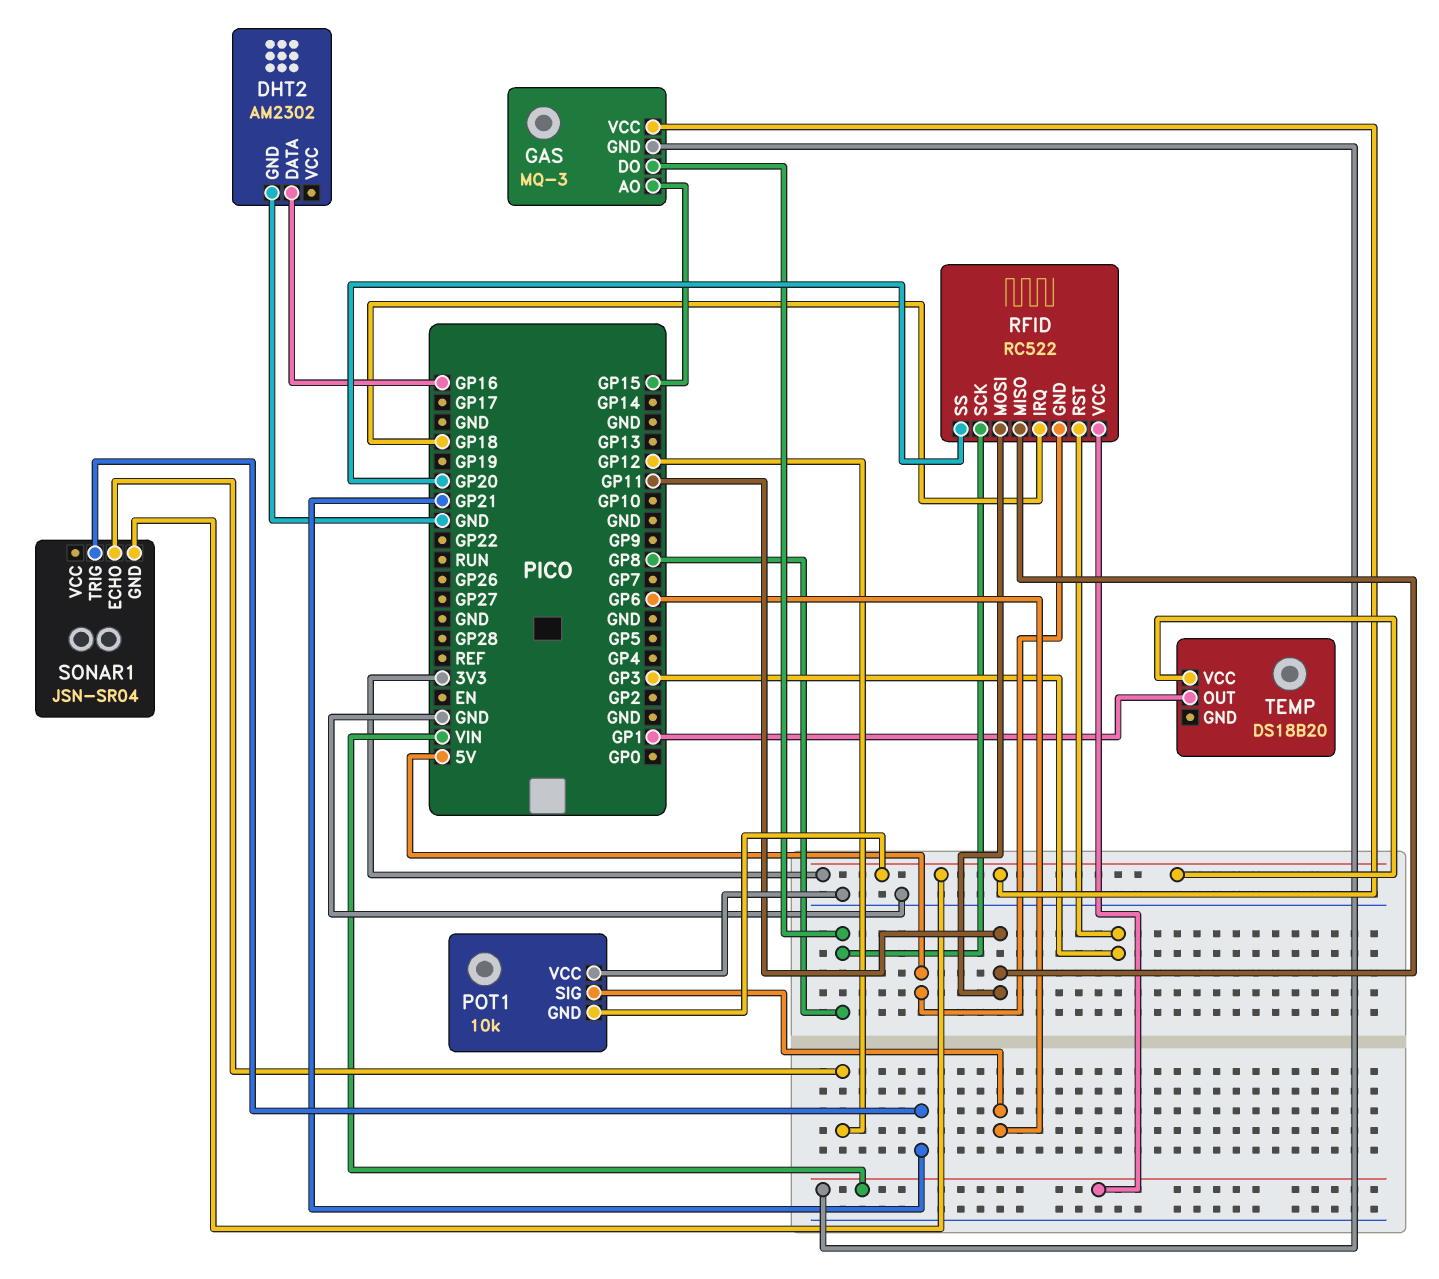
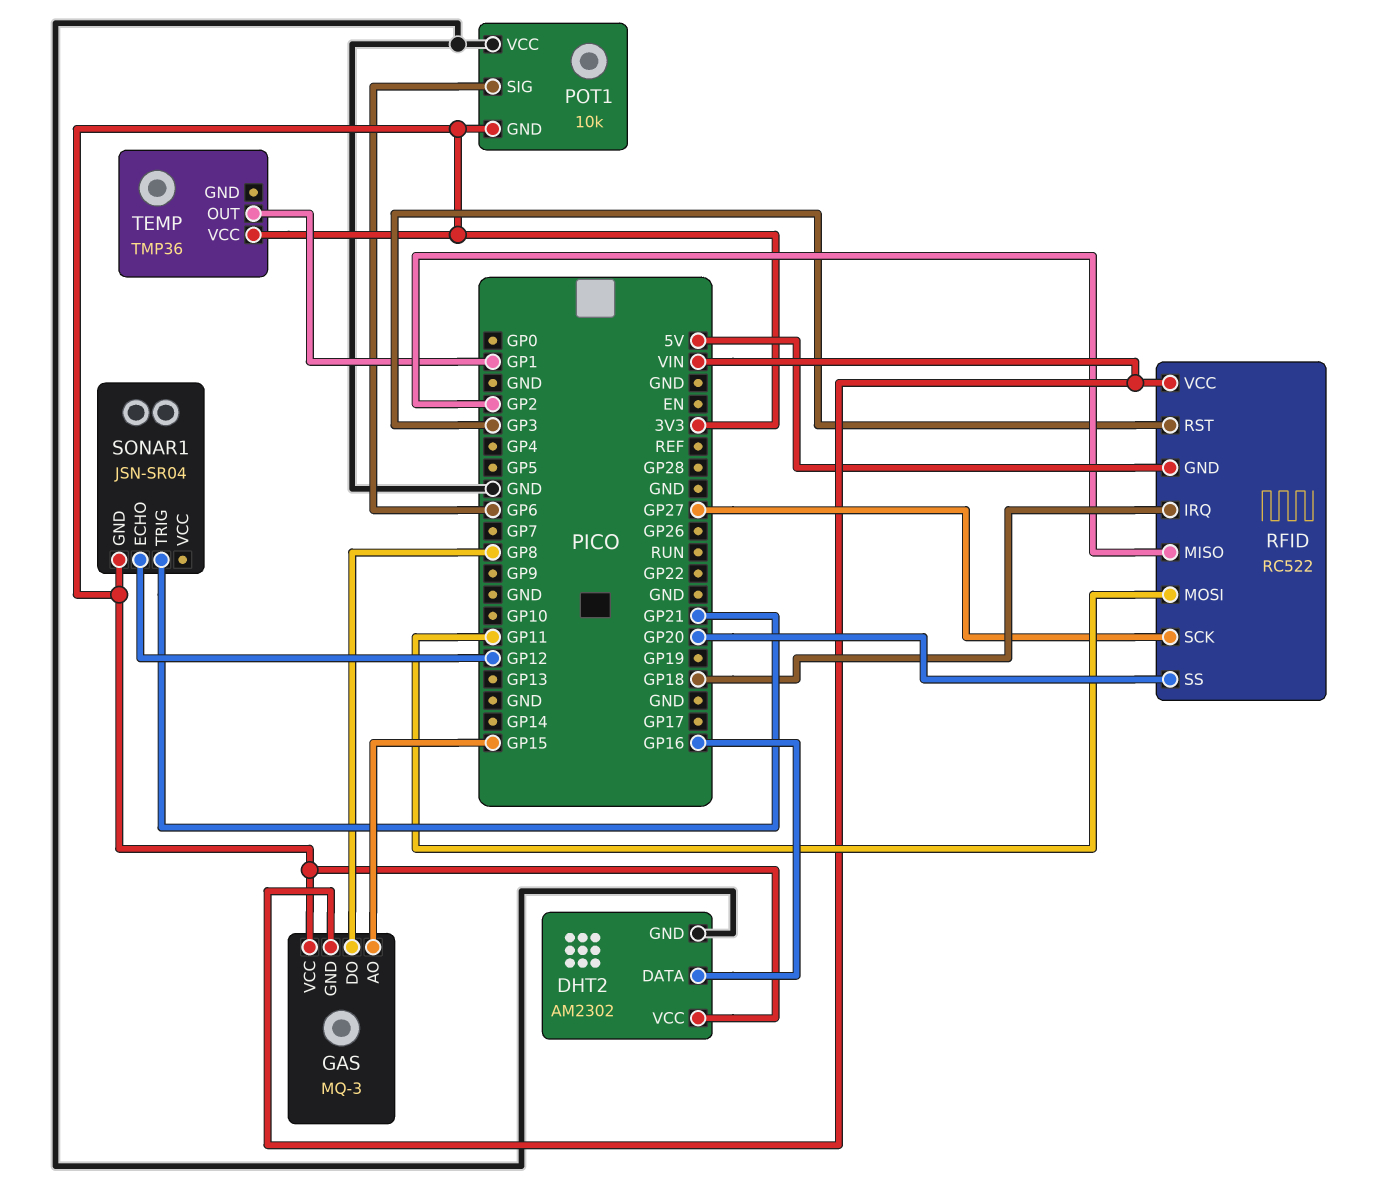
DHT2 pin VCC: none -> 3V3
RFID pin MISO: GP11 -> GP2
RFID pin SCK: GP8 -> GP27
TEMP: DS18B20 -> TMP36

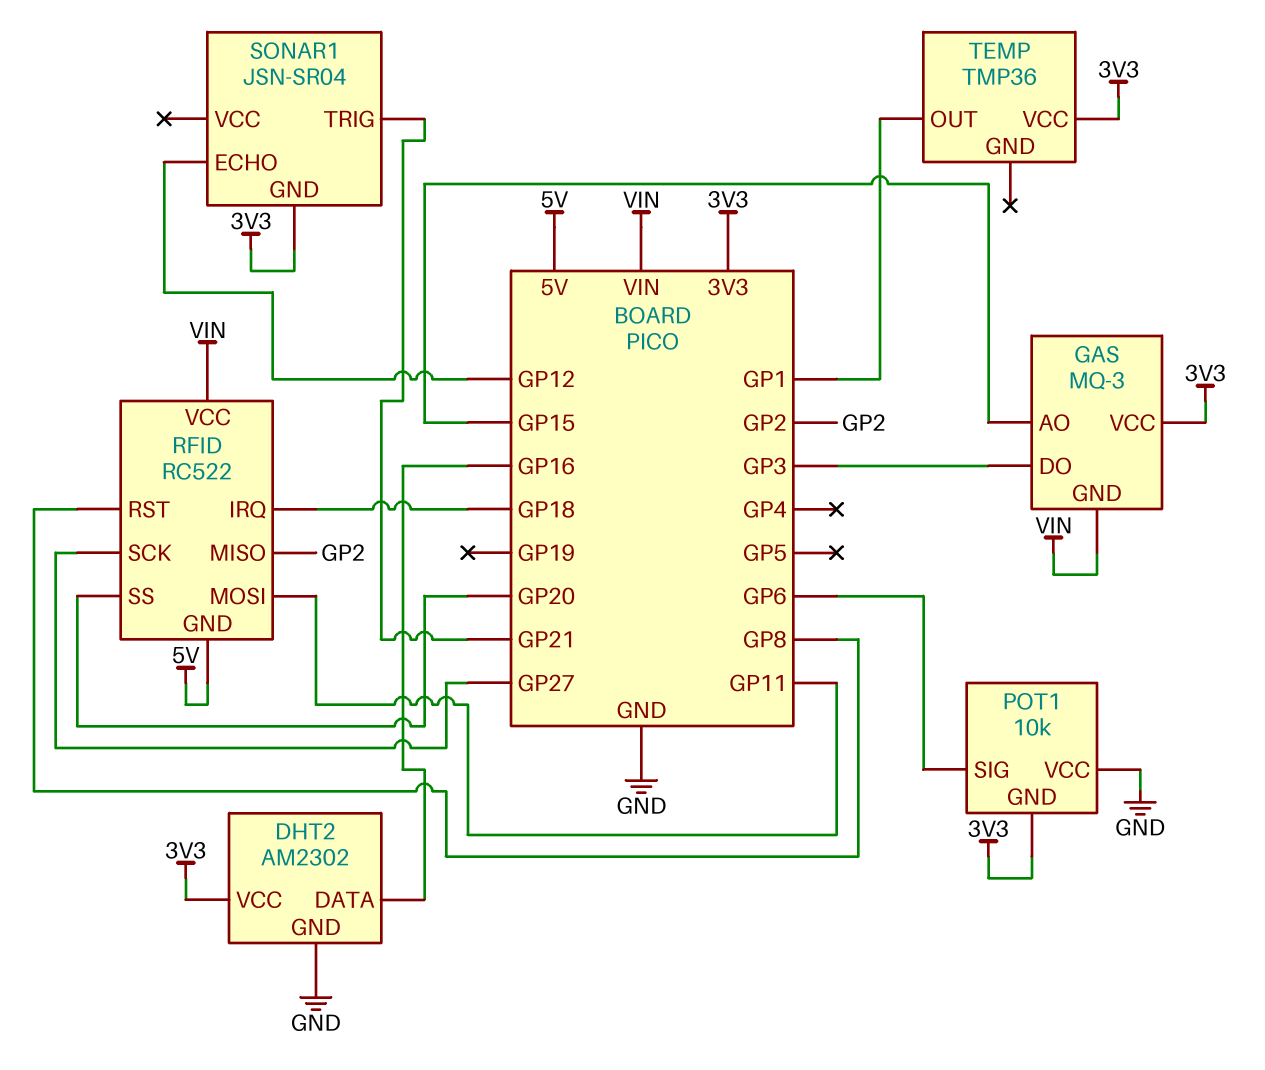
GAS pin DO: GP8 -> GP3
RFID pin RST: GP3 -> GP8

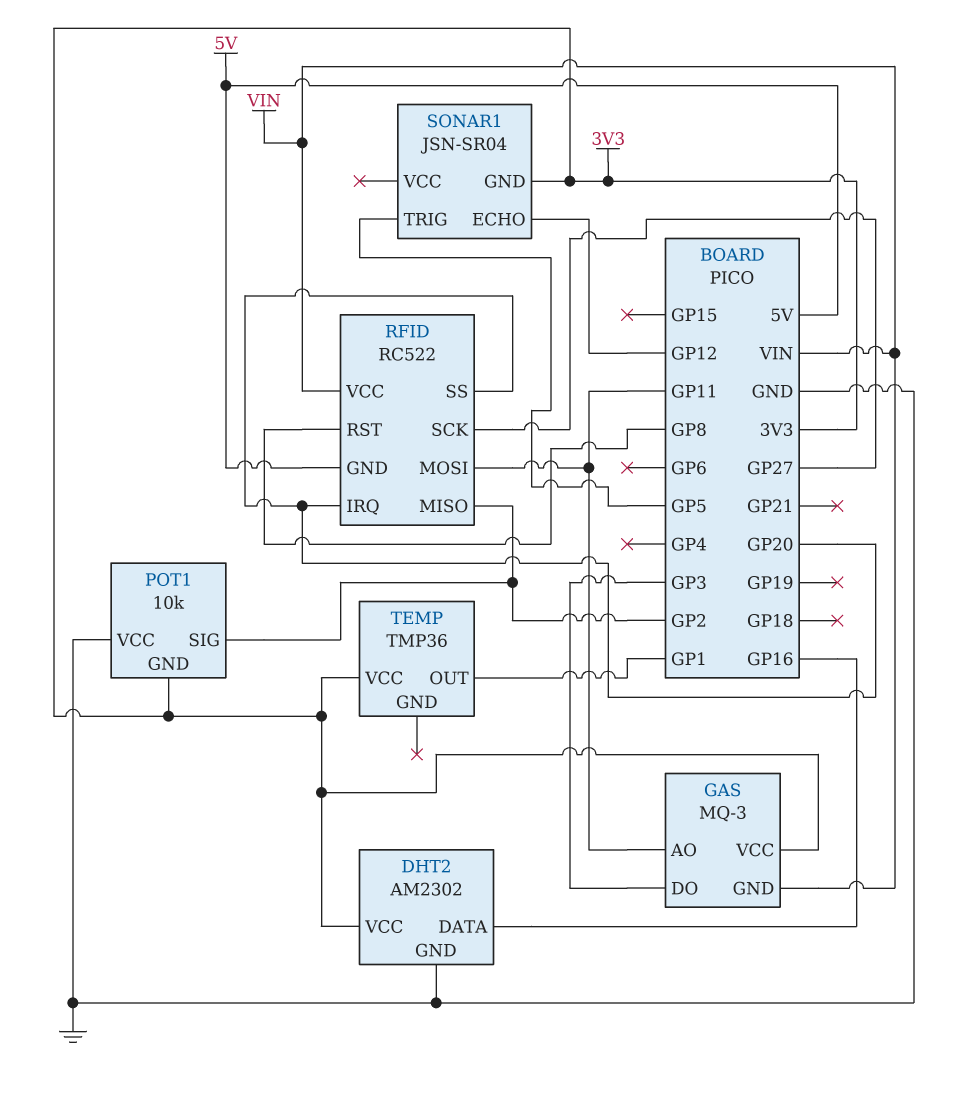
GAS pin AO: GP15 -> GP11
POT1 pin SIG: GP6 -> GP2
RFID pin IRQ: GP18 -> GP20
SONAR1 pin TRIG: GP21 -> GP5

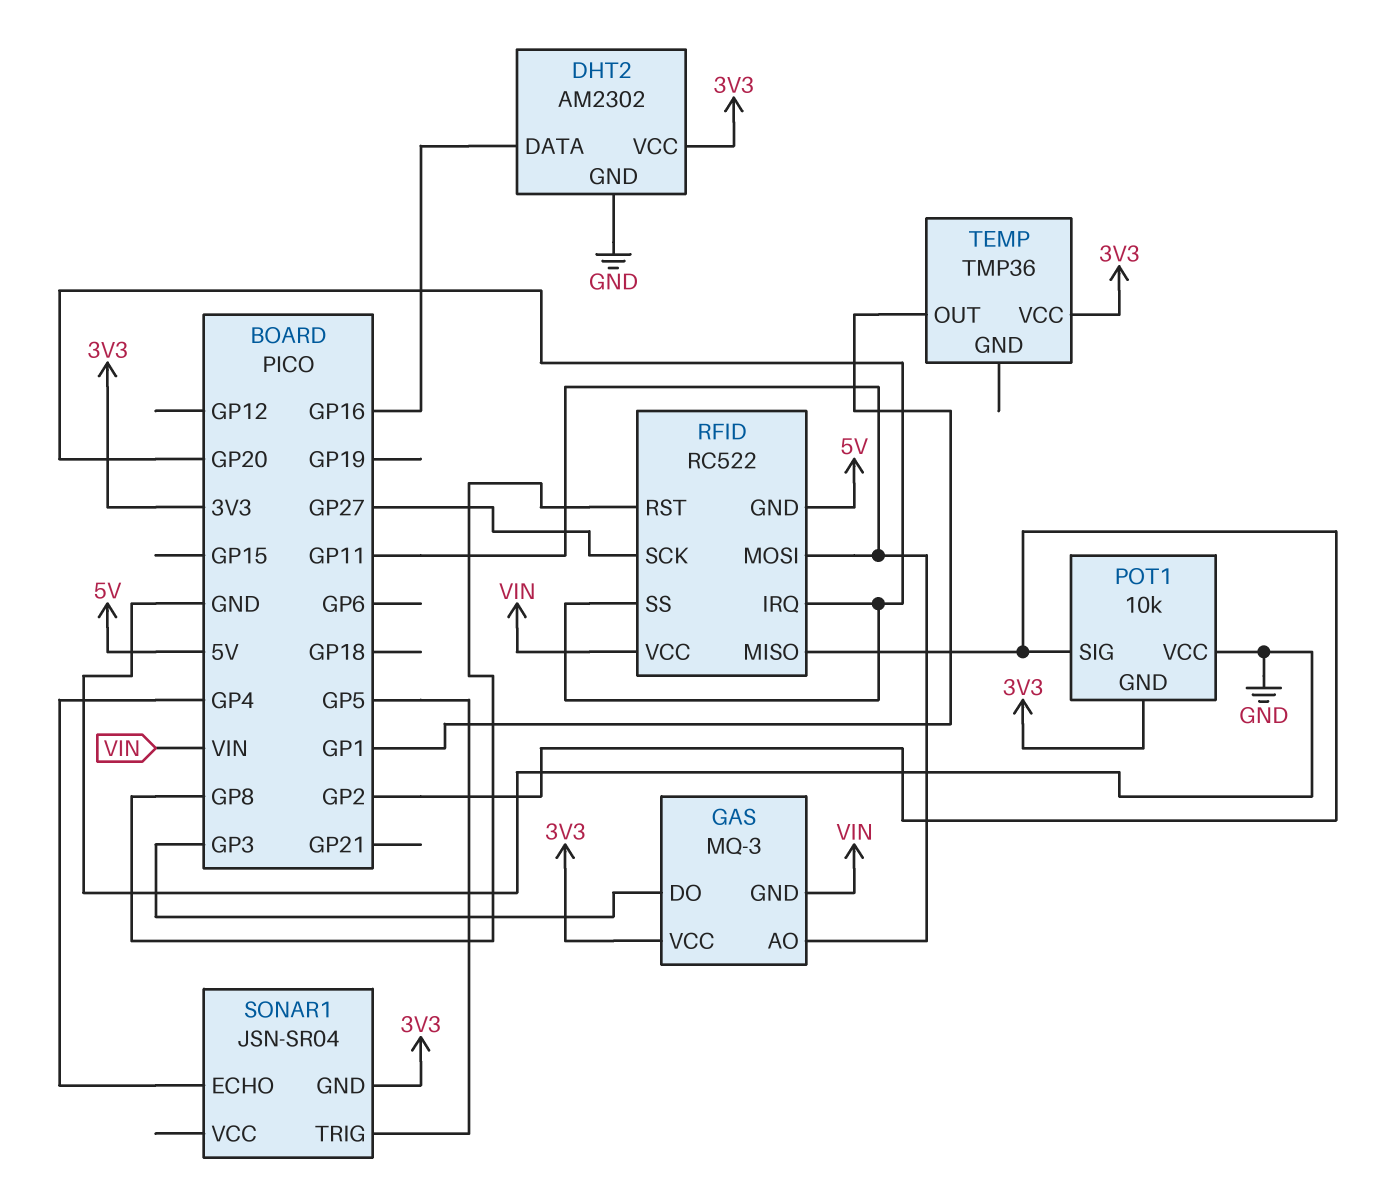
SONAR1 pin ECHO: GP12 -> GP4

